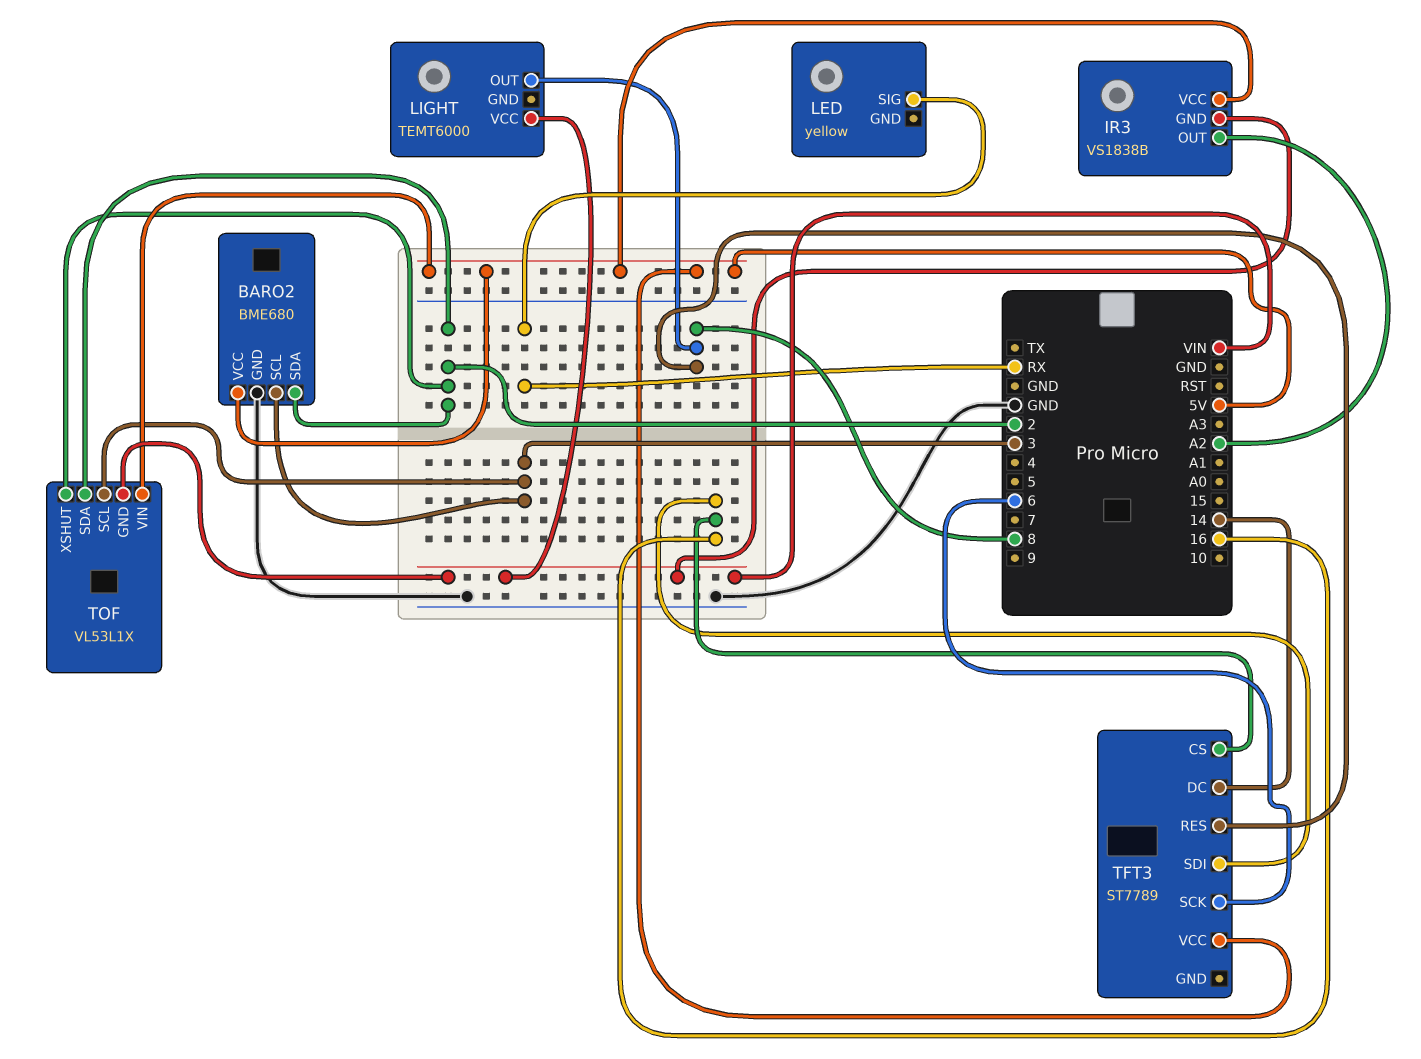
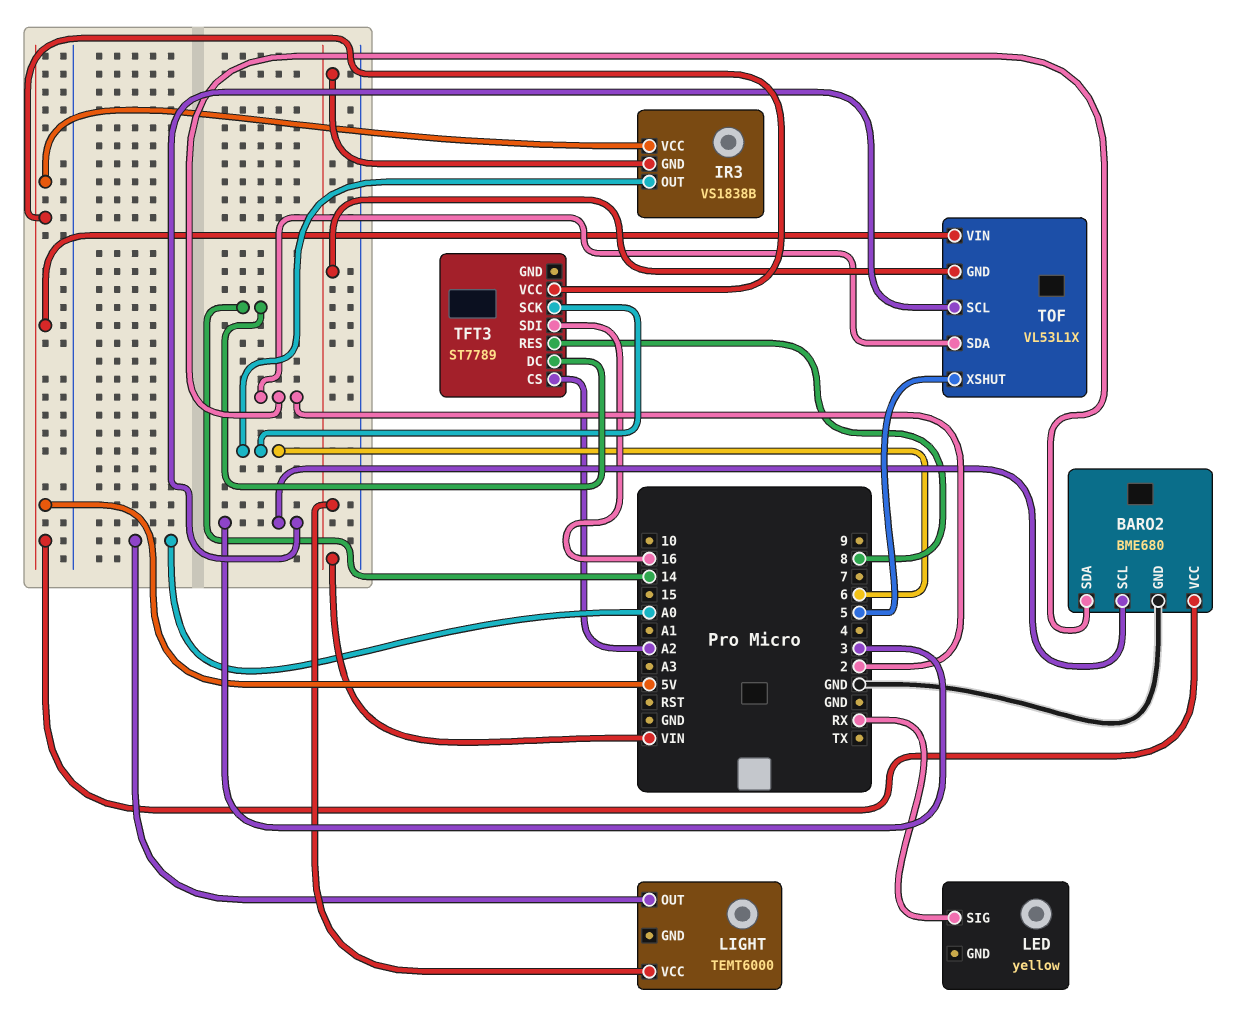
IR3 pin OUT: A2 -> 6
LIGHT pin OUT: 8 -> A0
TFT3 pin CS: 16 -> A2
TOF pin XSHUT: 2 -> 5

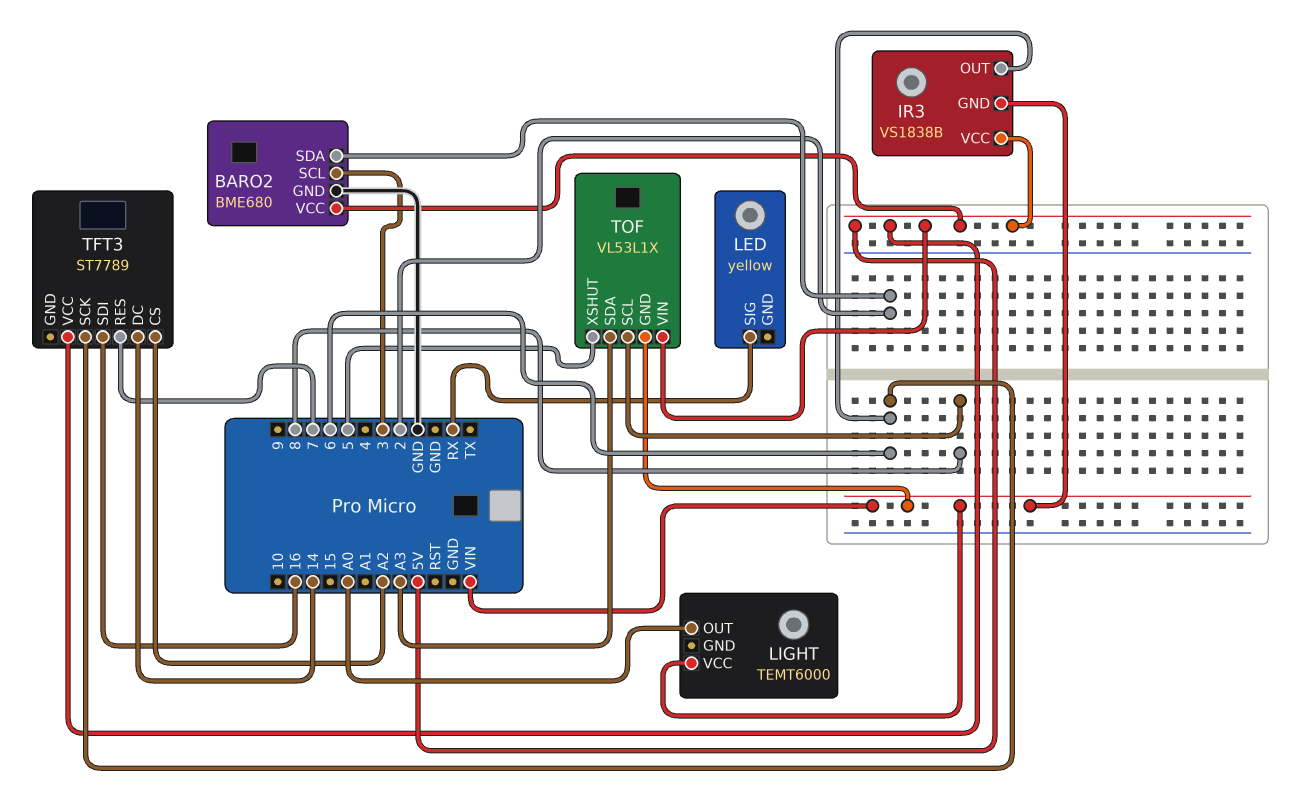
TFT3 pin RES: 8 -> 7
TOF pin SCL: 3 -> 8
TOF pin SDA: 2 -> A3

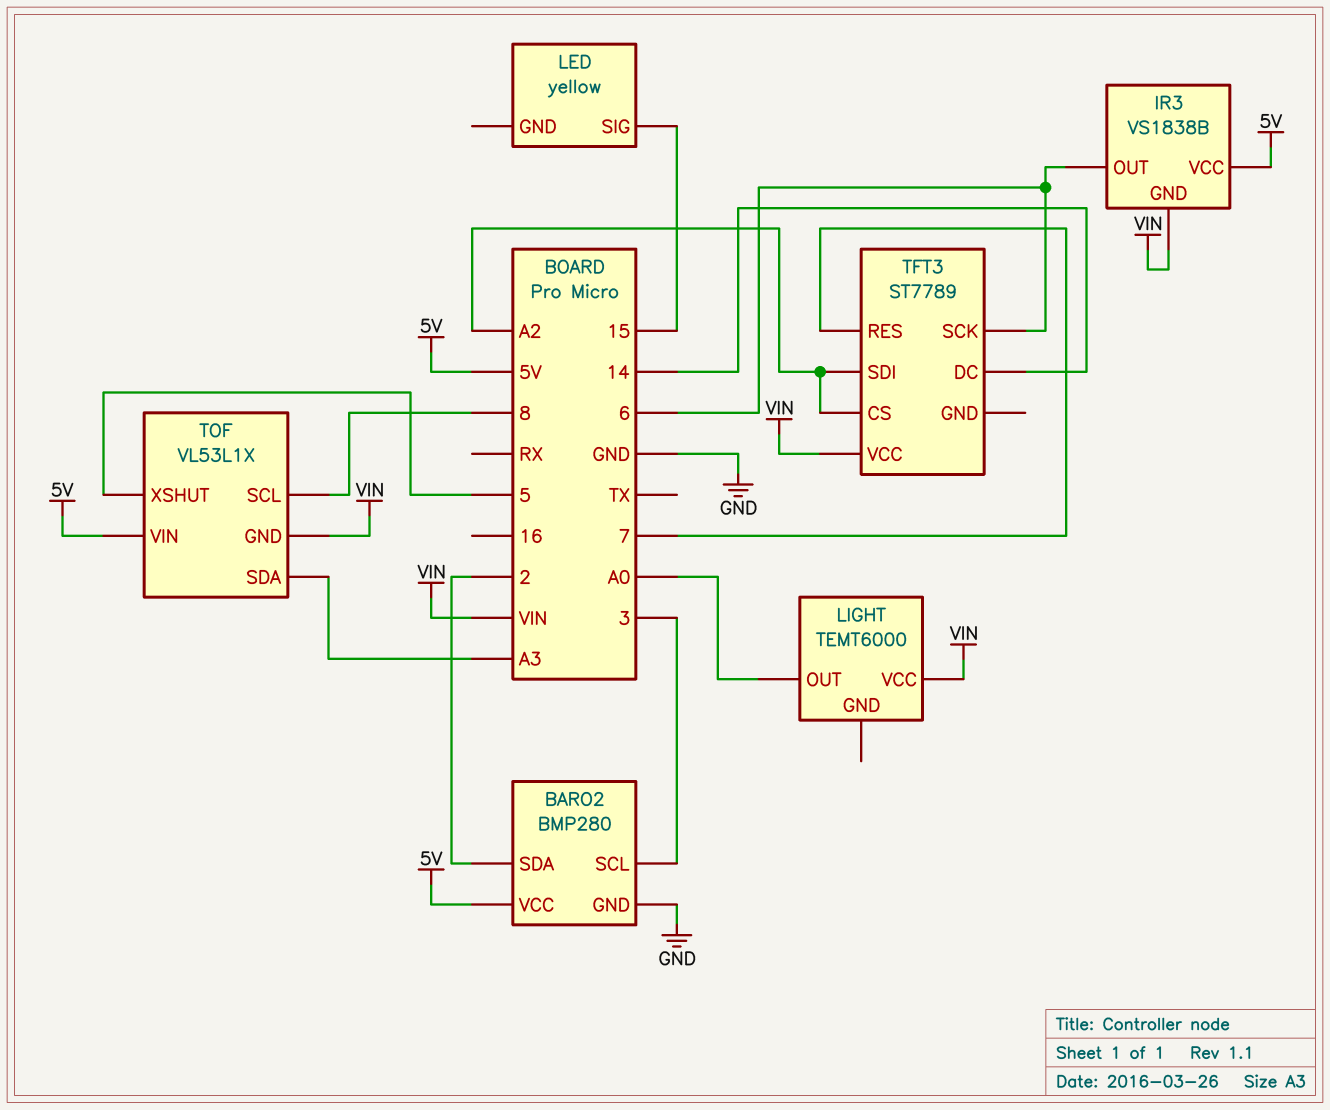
BARO2: BME680 -> BMP280
LED pin SIG: RX -> 15
TFT3 pin SDI: 16 -> A2
TFT3 pin VCC: 5V -> VIN

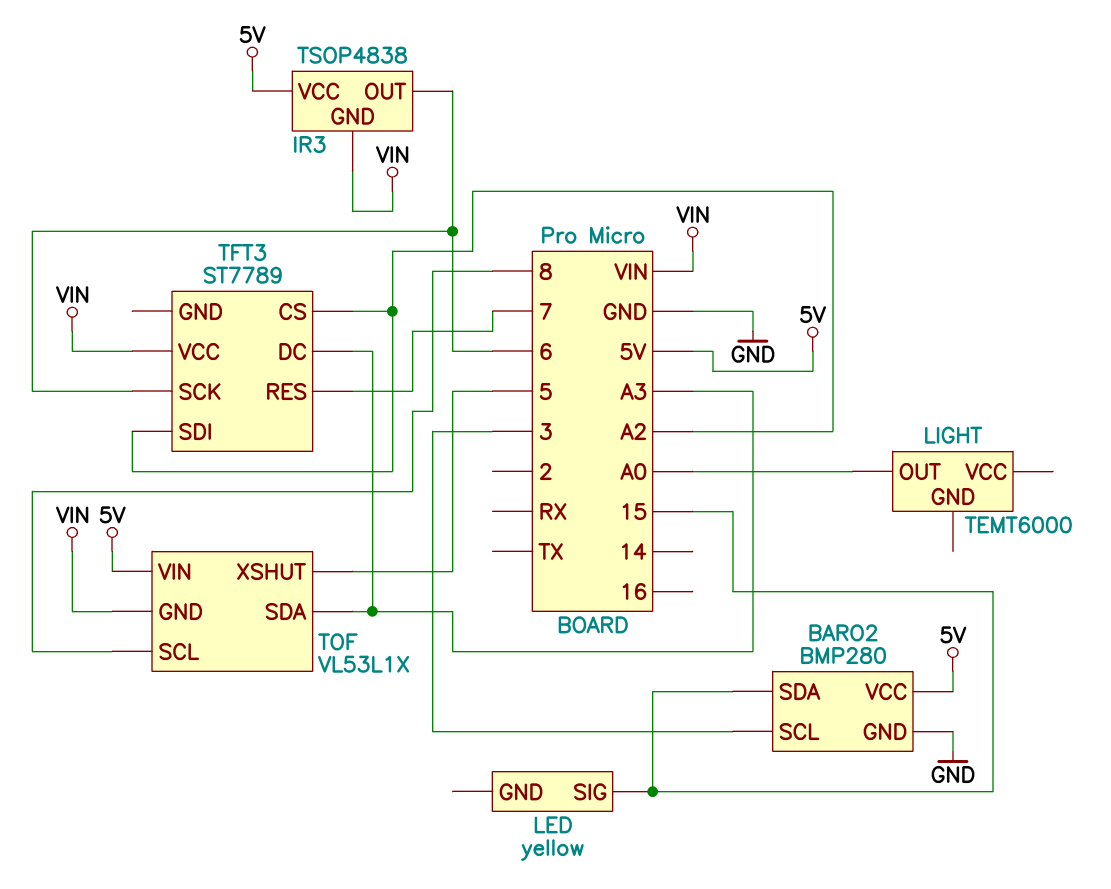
BARO2 pin SDA: 2 -> 15
IR3: VS1838B -> TSOP4838
LIGHT pin VCC: VIN -> none
TFT3 pin DC: 14 -> A3

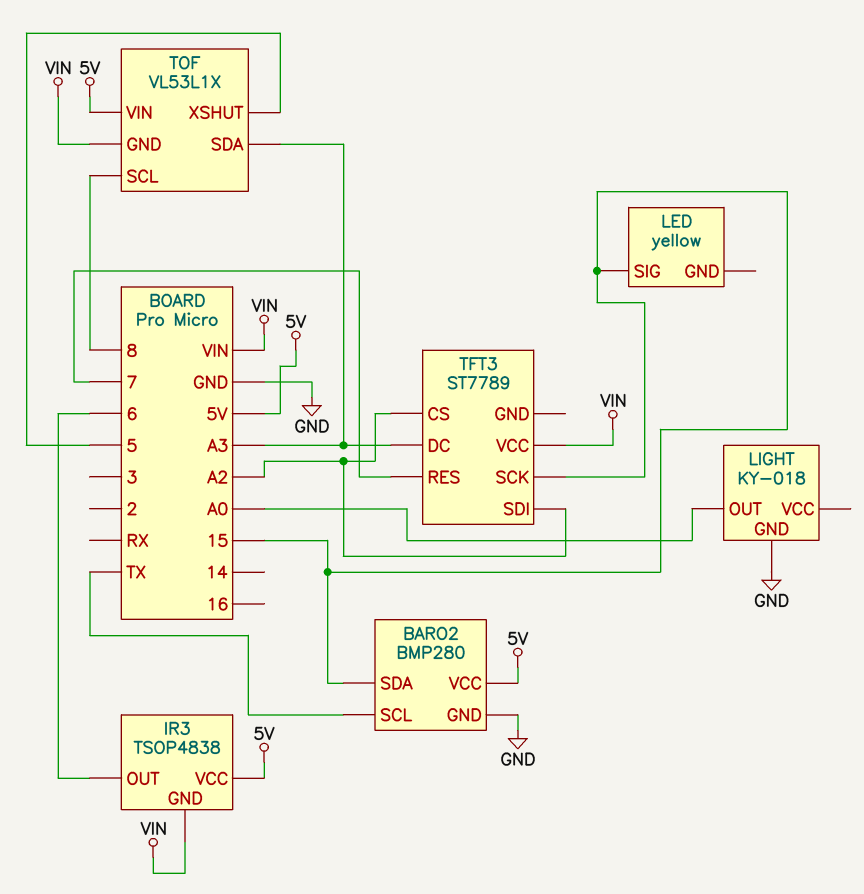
BARO2 pin SCL: 3 -> TX
LIGHT: TEMT6000 -> KY-018
LIGHT pin GND: none -> GND
TFT3 pin SCK: 6 -> 15

